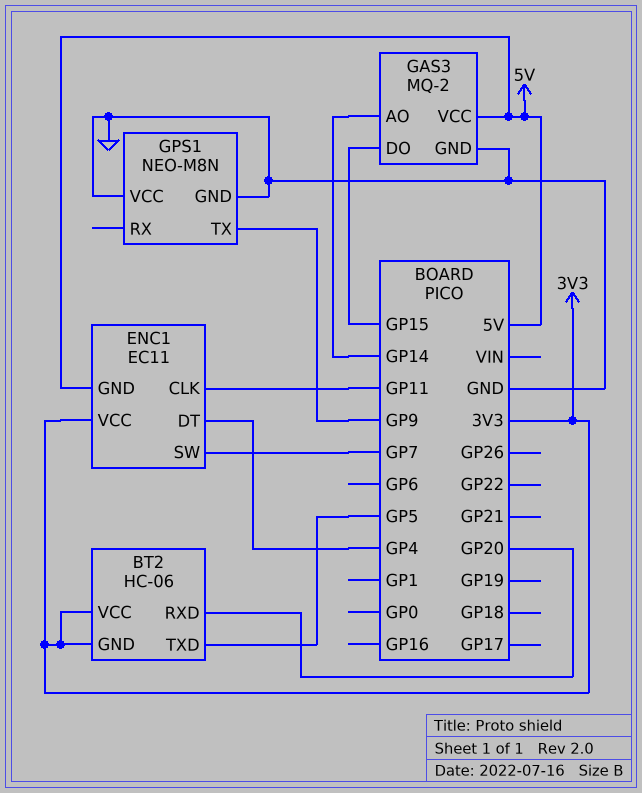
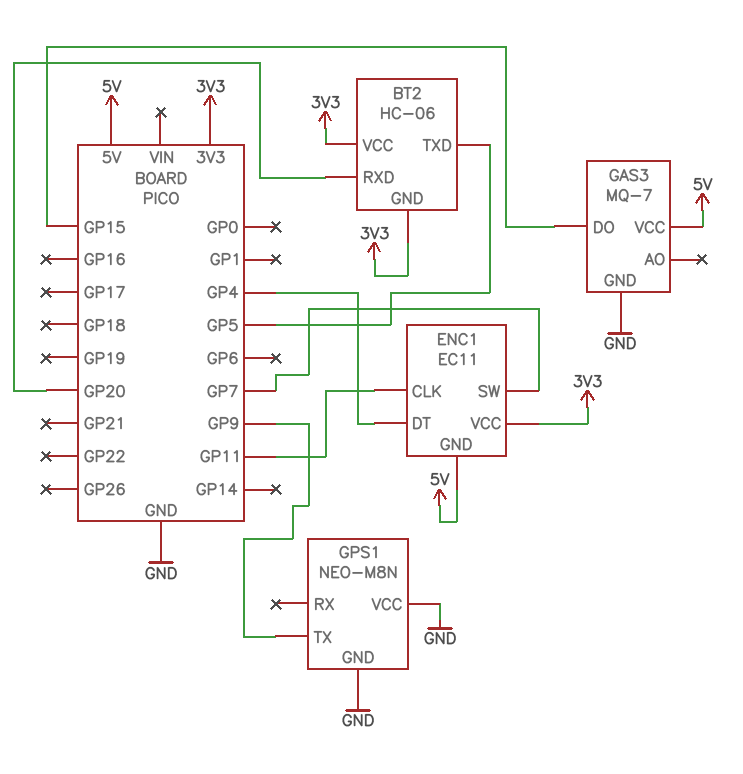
GAS3: MQ-2 -> MQ-7
GAS3 pin AO: GP14 -> none

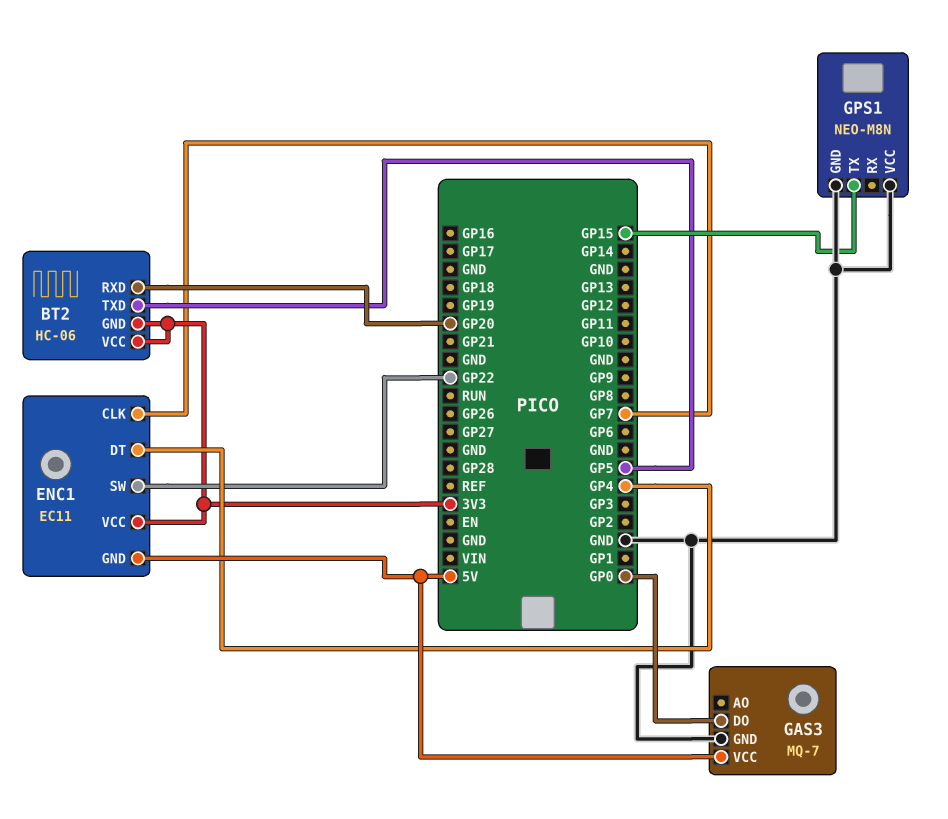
ENC1 pin CLK: GP11 -> GP7
ENC1 pin SW: GP7 -> GP22
GAS3 pin DO: GP15 -> GP0
GPS1 pin TX: GP9 -> GP15

